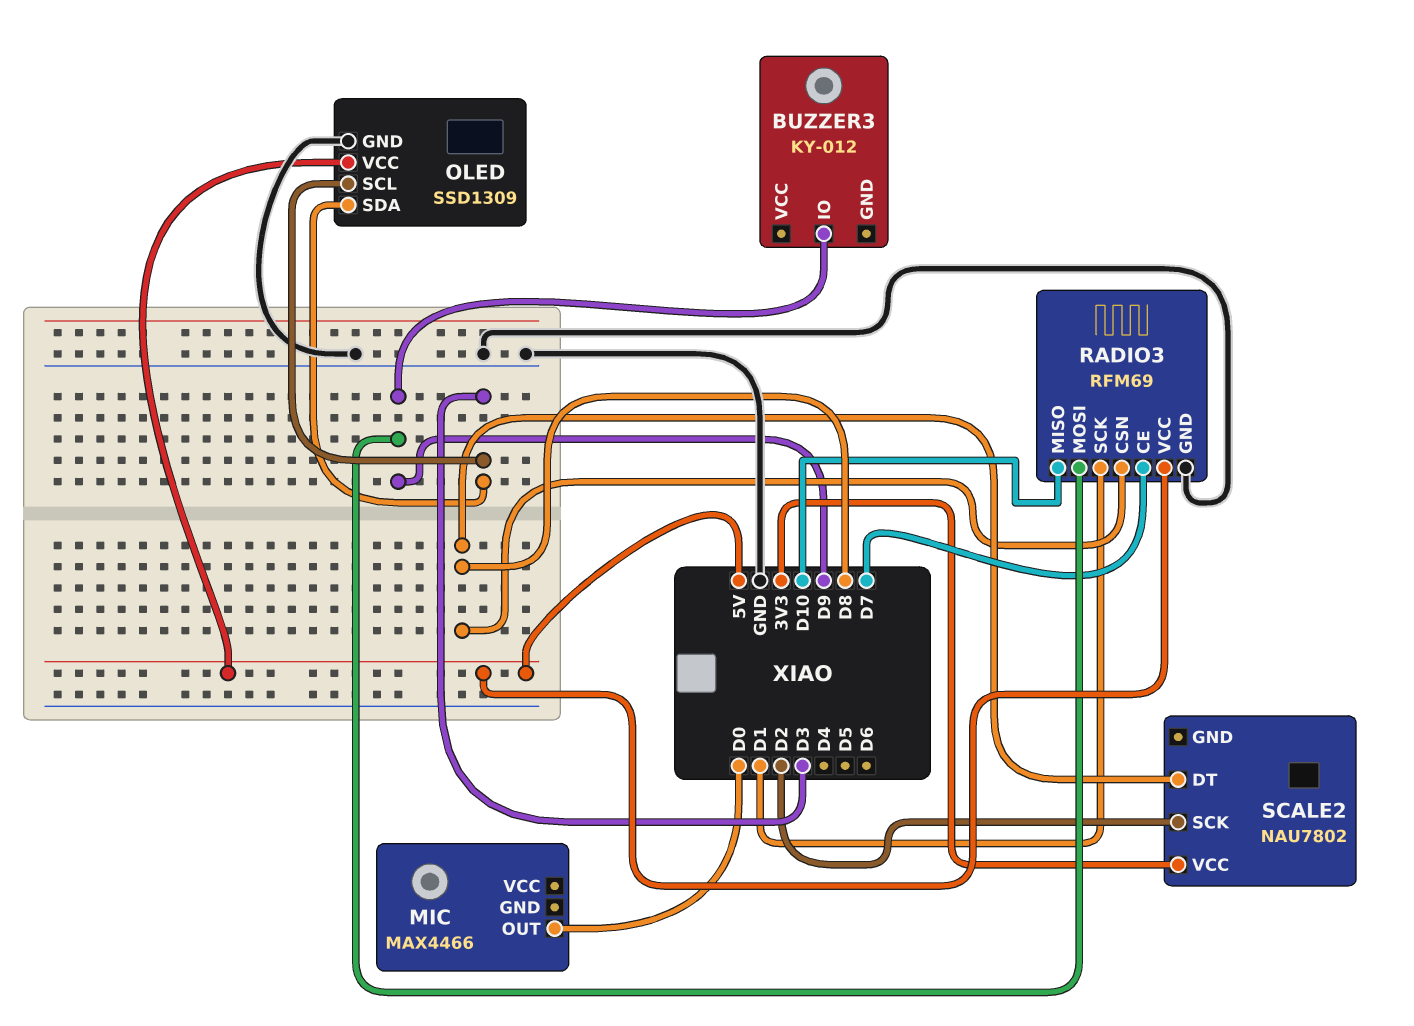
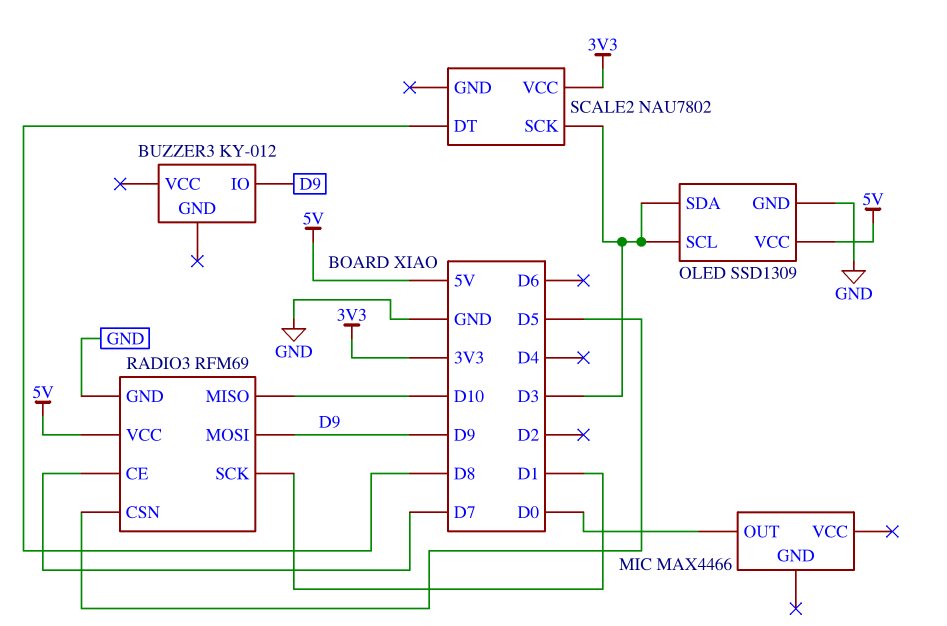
RADIO3 pin CSN: D8 -> D5
SCALE2 pin SCK: D2 -> D3

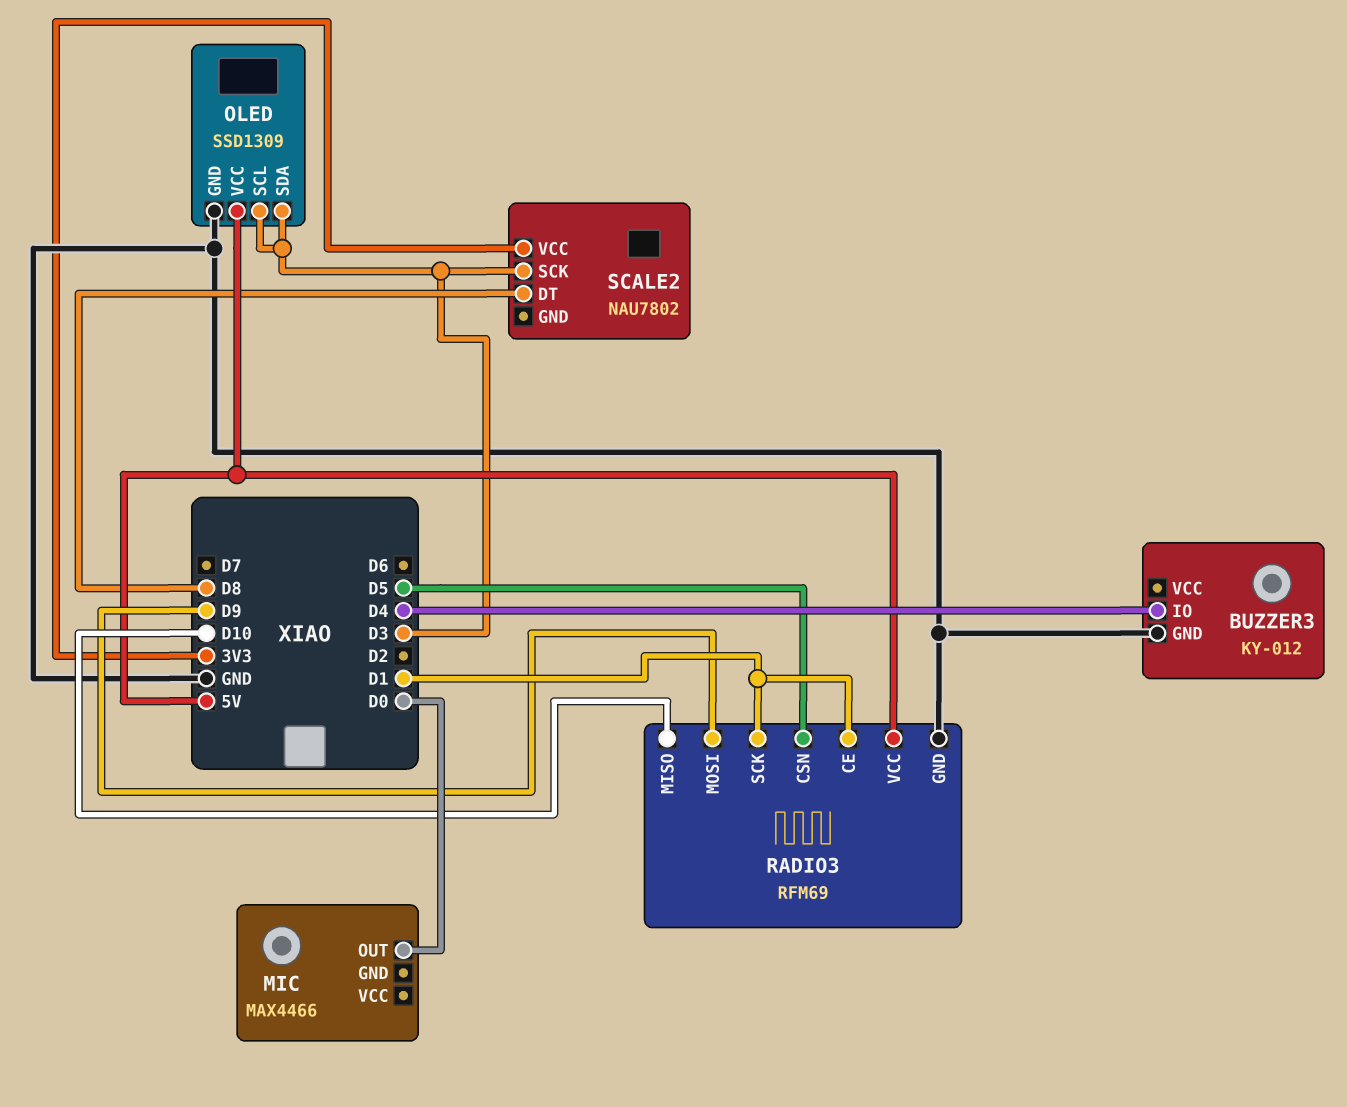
BUZZER3 pin GND: none -> GND
BUZZER3 pin IO: D9 -> D4
RADIO3 pin CE: D7 -> D1

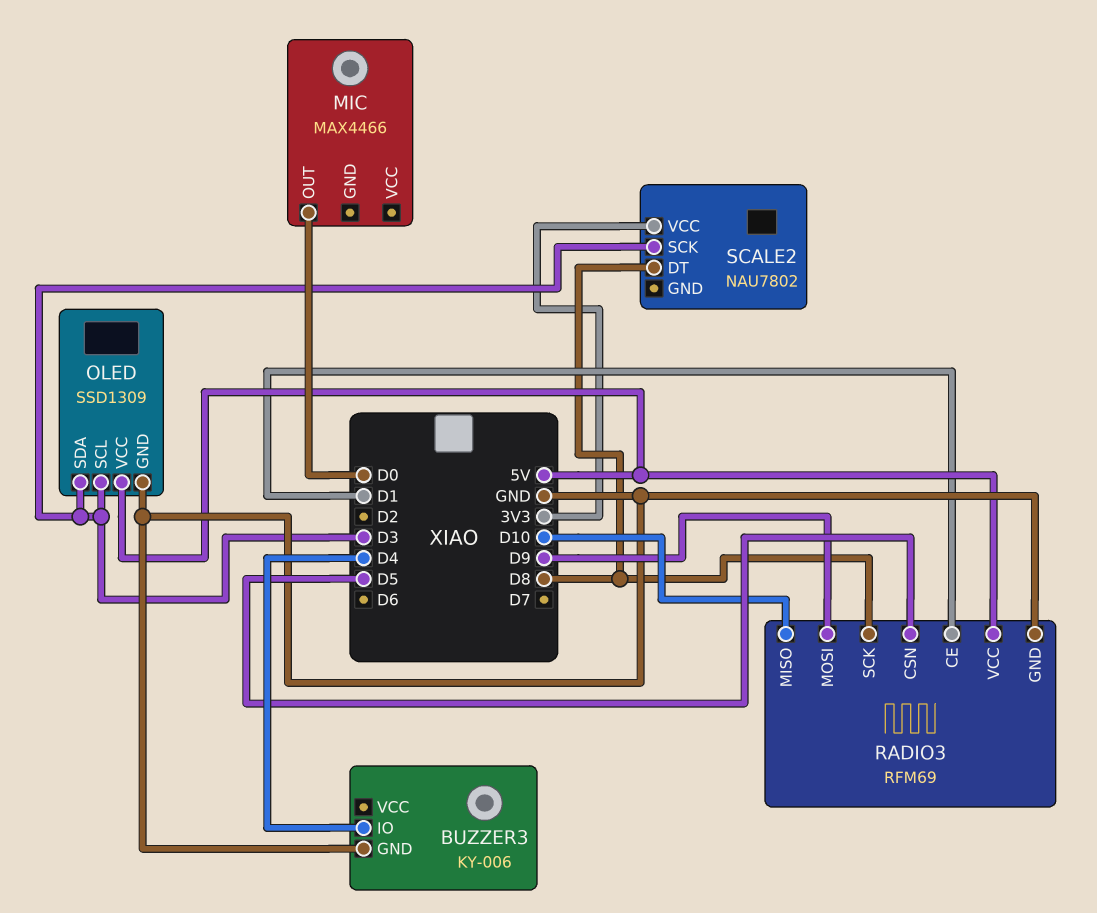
BUZZER3: KY-012 -> KY-006
RADIO3 pin SCK: D1 -> D8

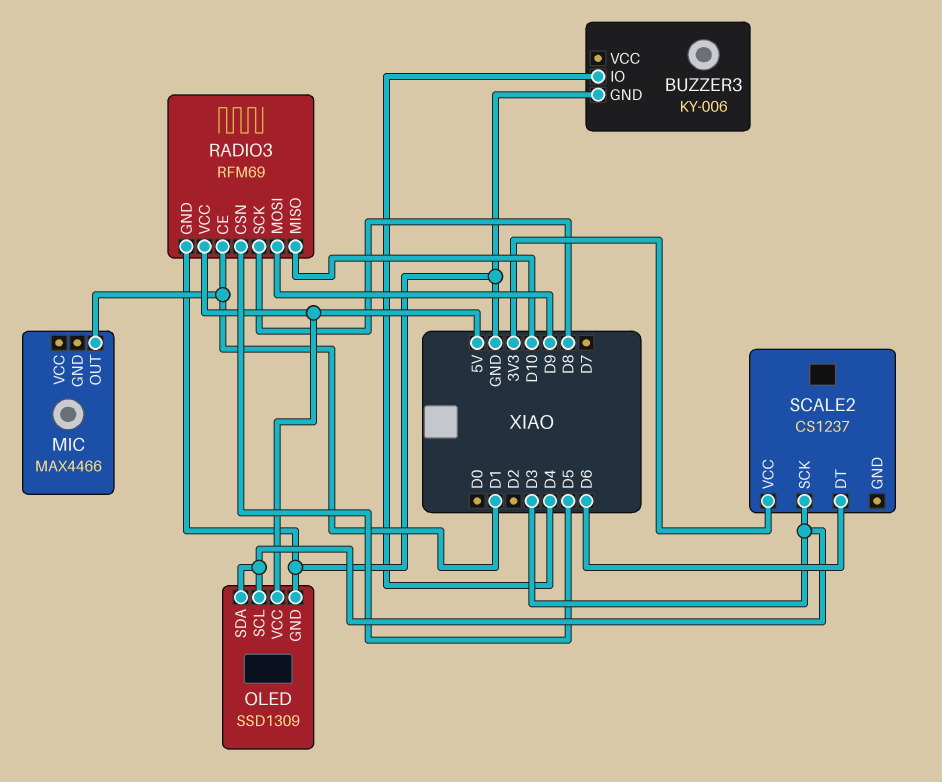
MIC pin OUT: D0 -> D1
SCALE2: NAU7802 -> CS1237
SCALE2 pin DT: D8 -> D6

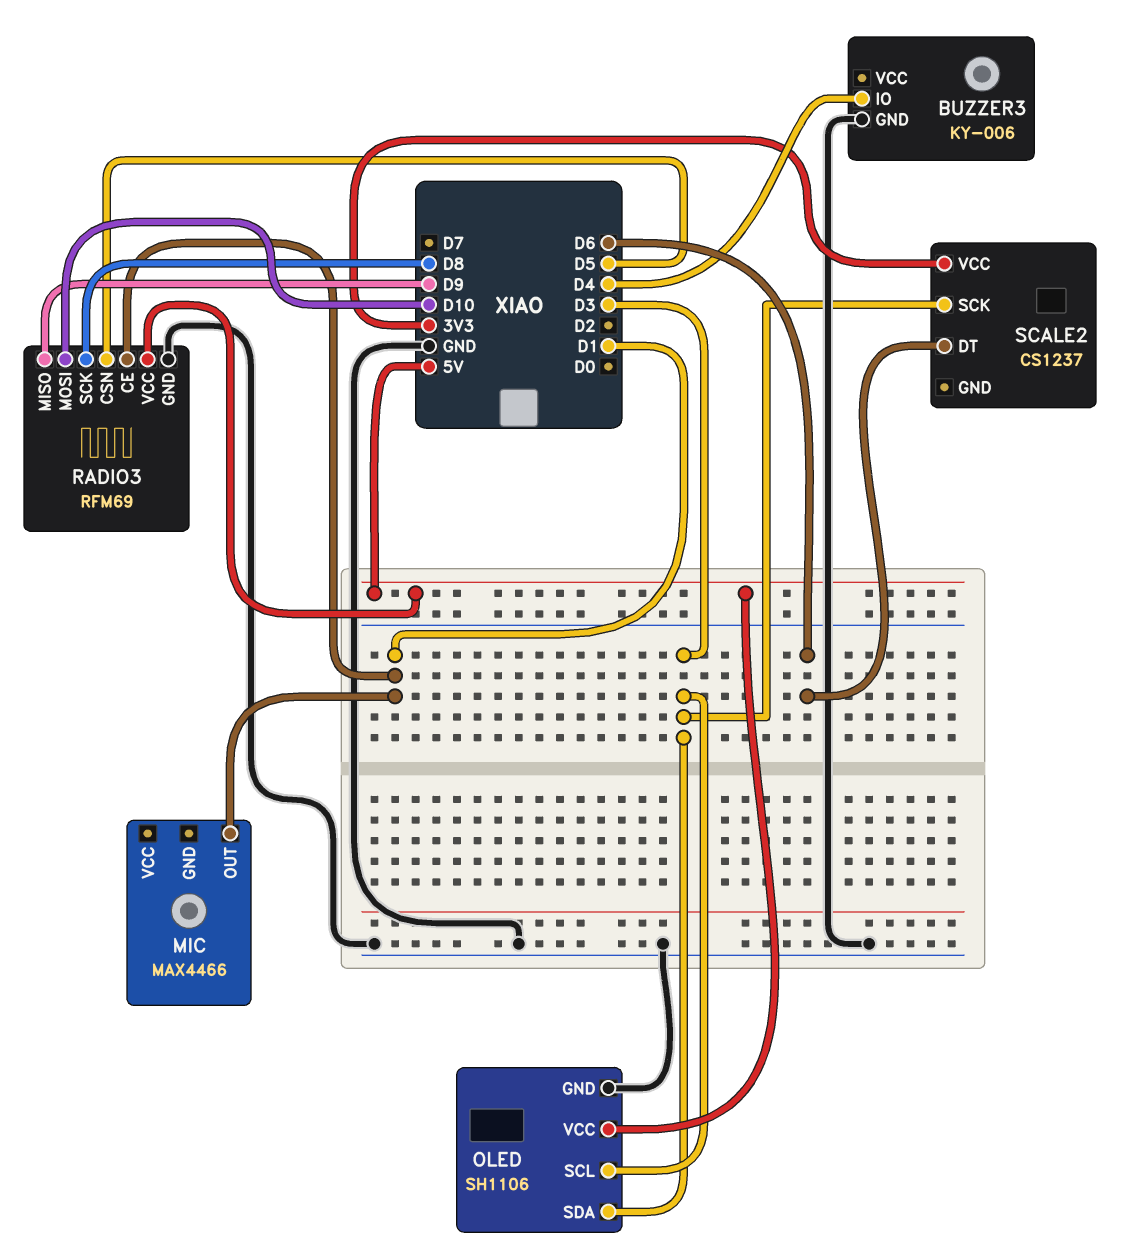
OLED: SSD1309 -> SH1106
RADIO3 pin MISO: D10 -> D9
RADIO3 pin MOSI: D9 -> D10

